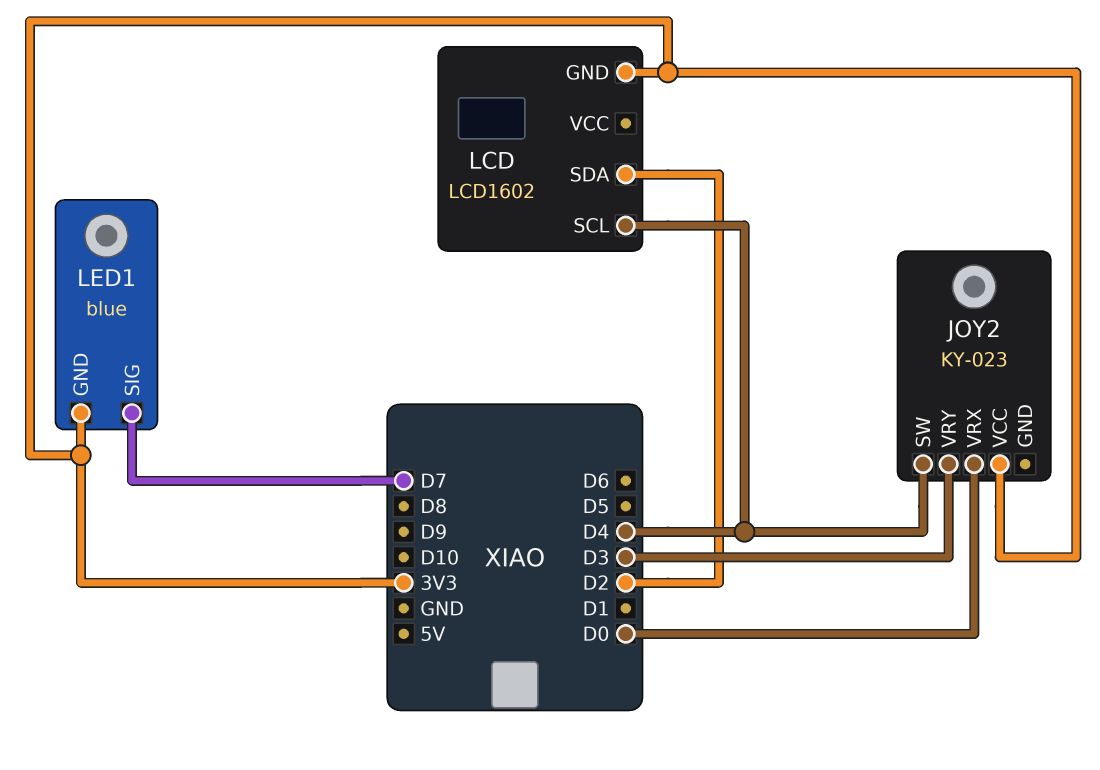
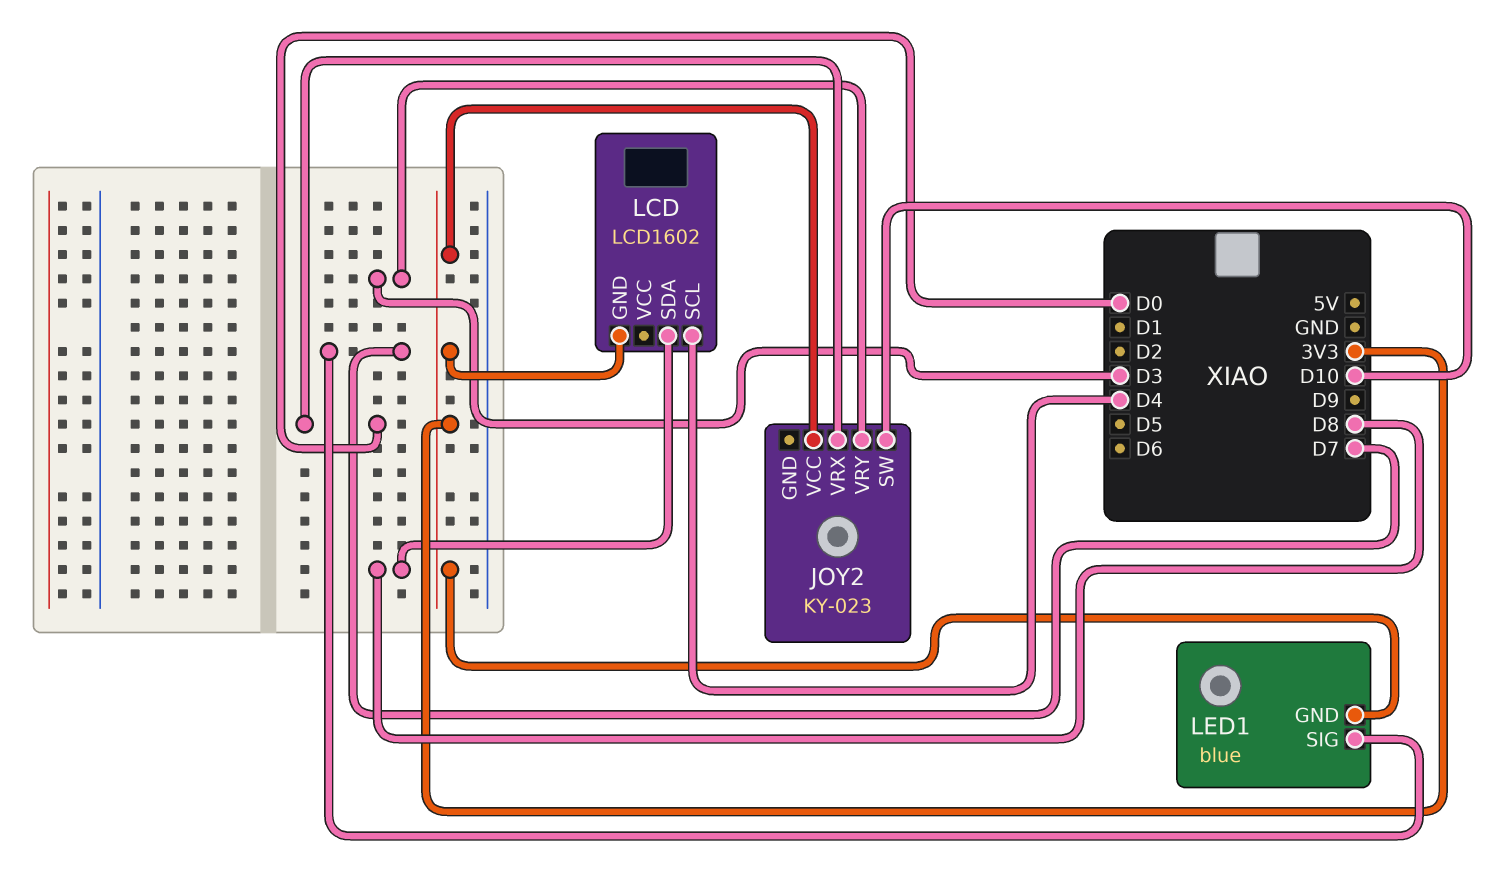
JOY2 pin SW: D4 -> D10
LCD pin SDA: D2 -> D8

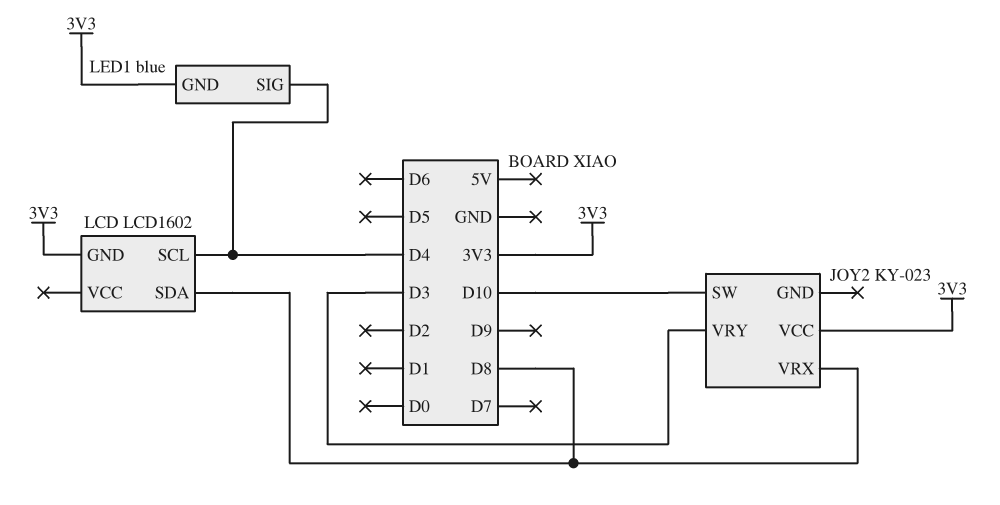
JOY2 pin VRX: D0 -> D8
LED1 pin SIG: D7 -> D4

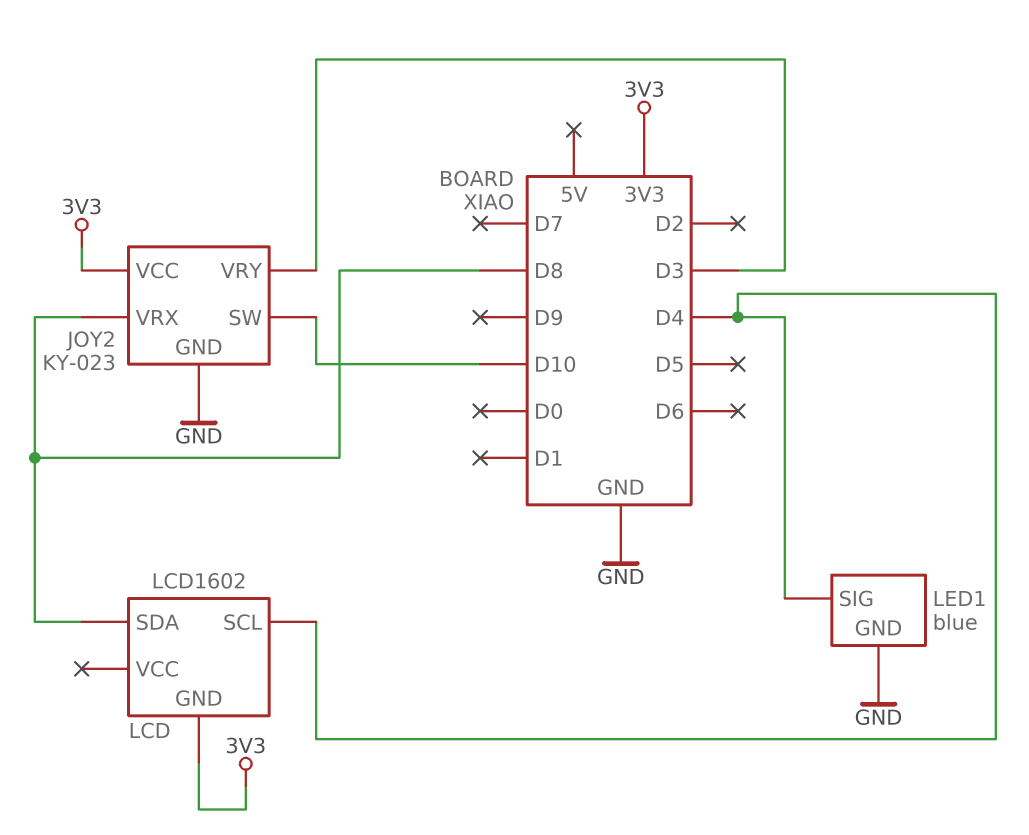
JOY2 pin GND: none -> GND
LED1 pin GND: 3V3 -> GND

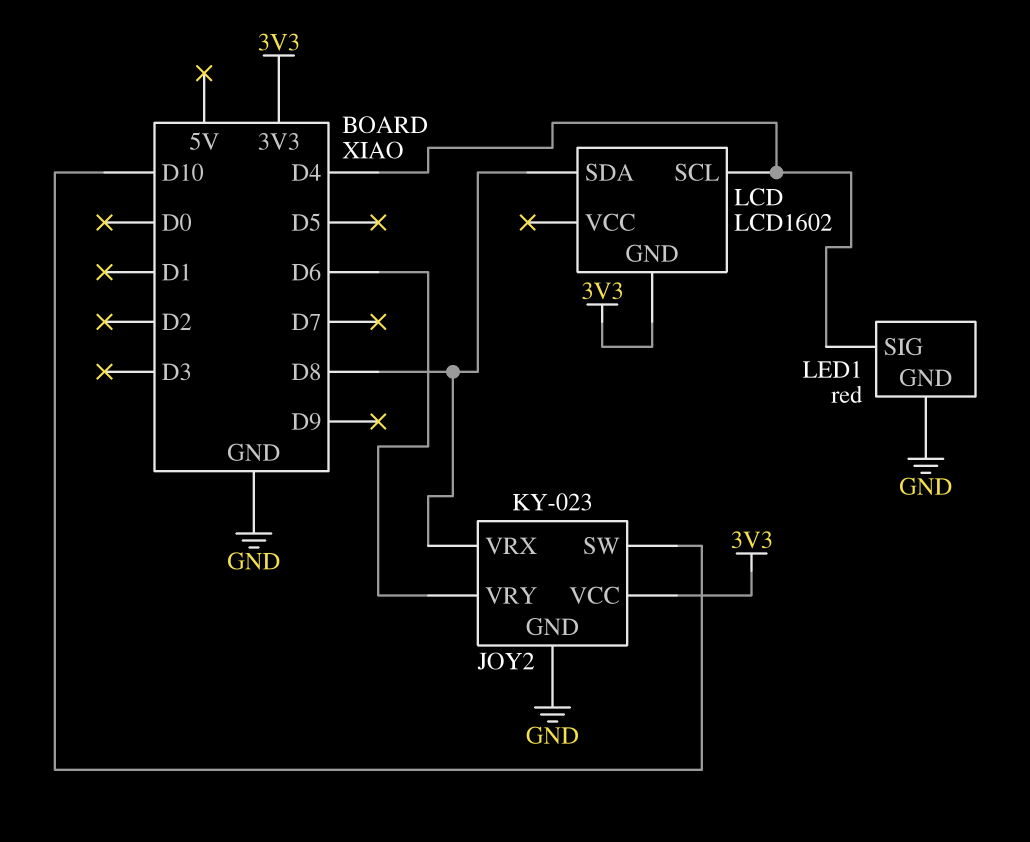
JOY2 pin VRY: D3 -> D6
LED1: blue -> red

